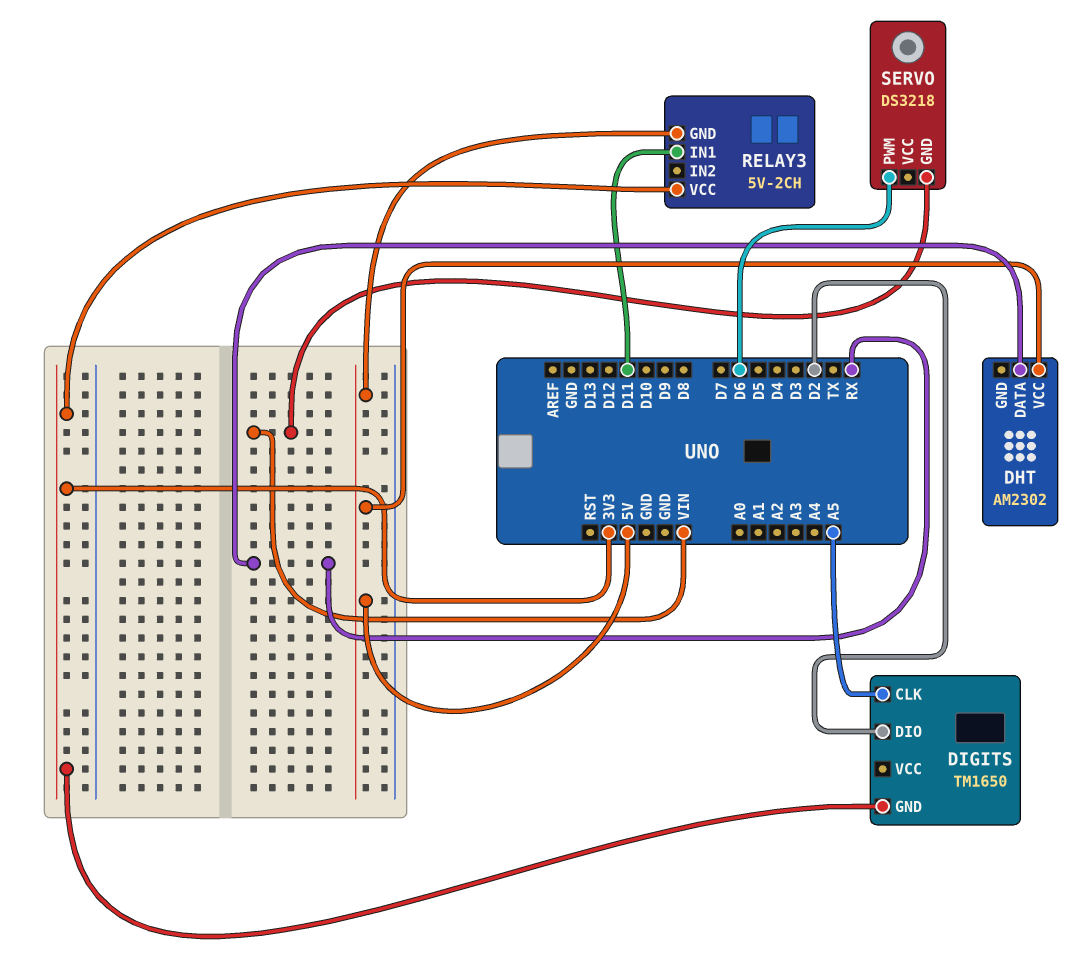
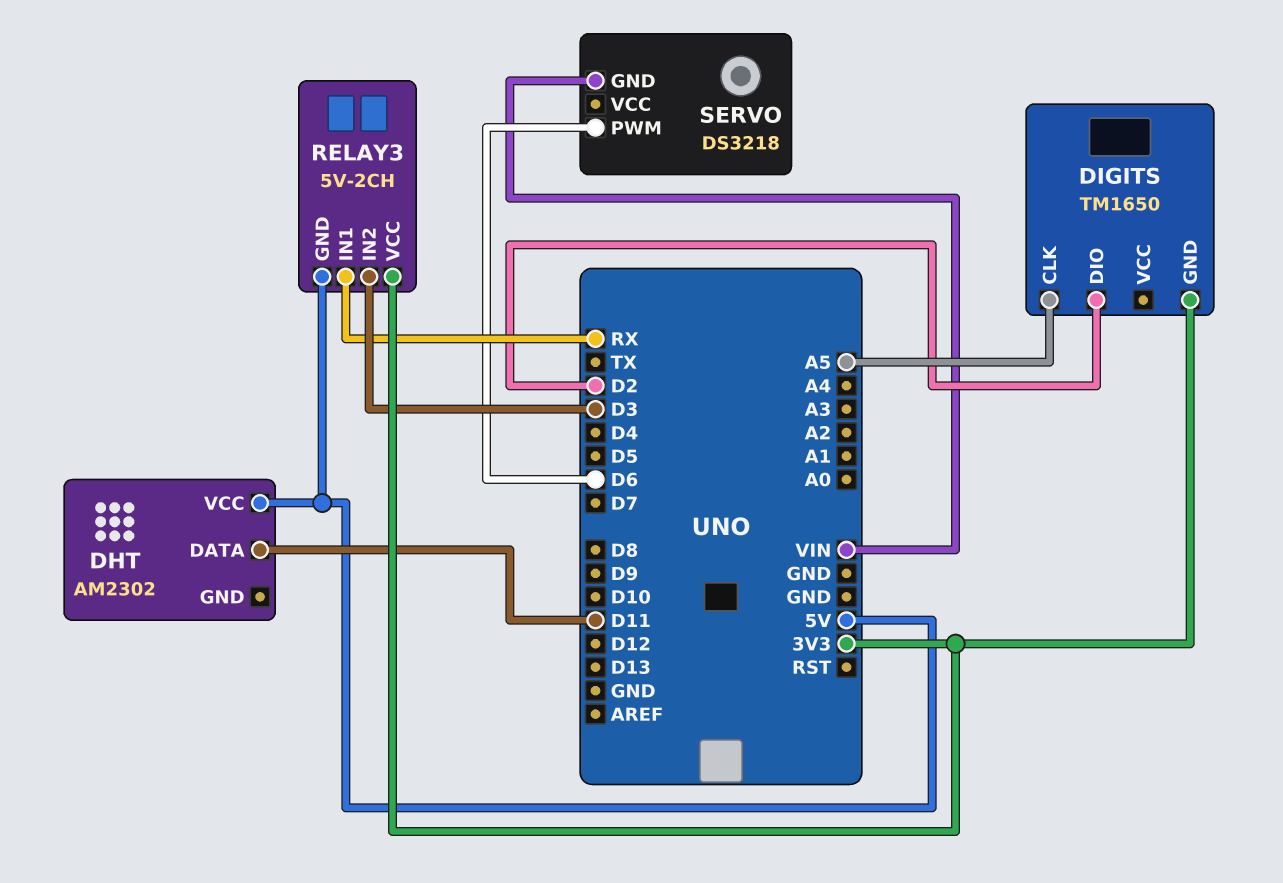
DHT pin DATA: RX -> D11
RELAY3 pin IN1: D11 -> RX
RELAY3 pin IN2: none -> D3

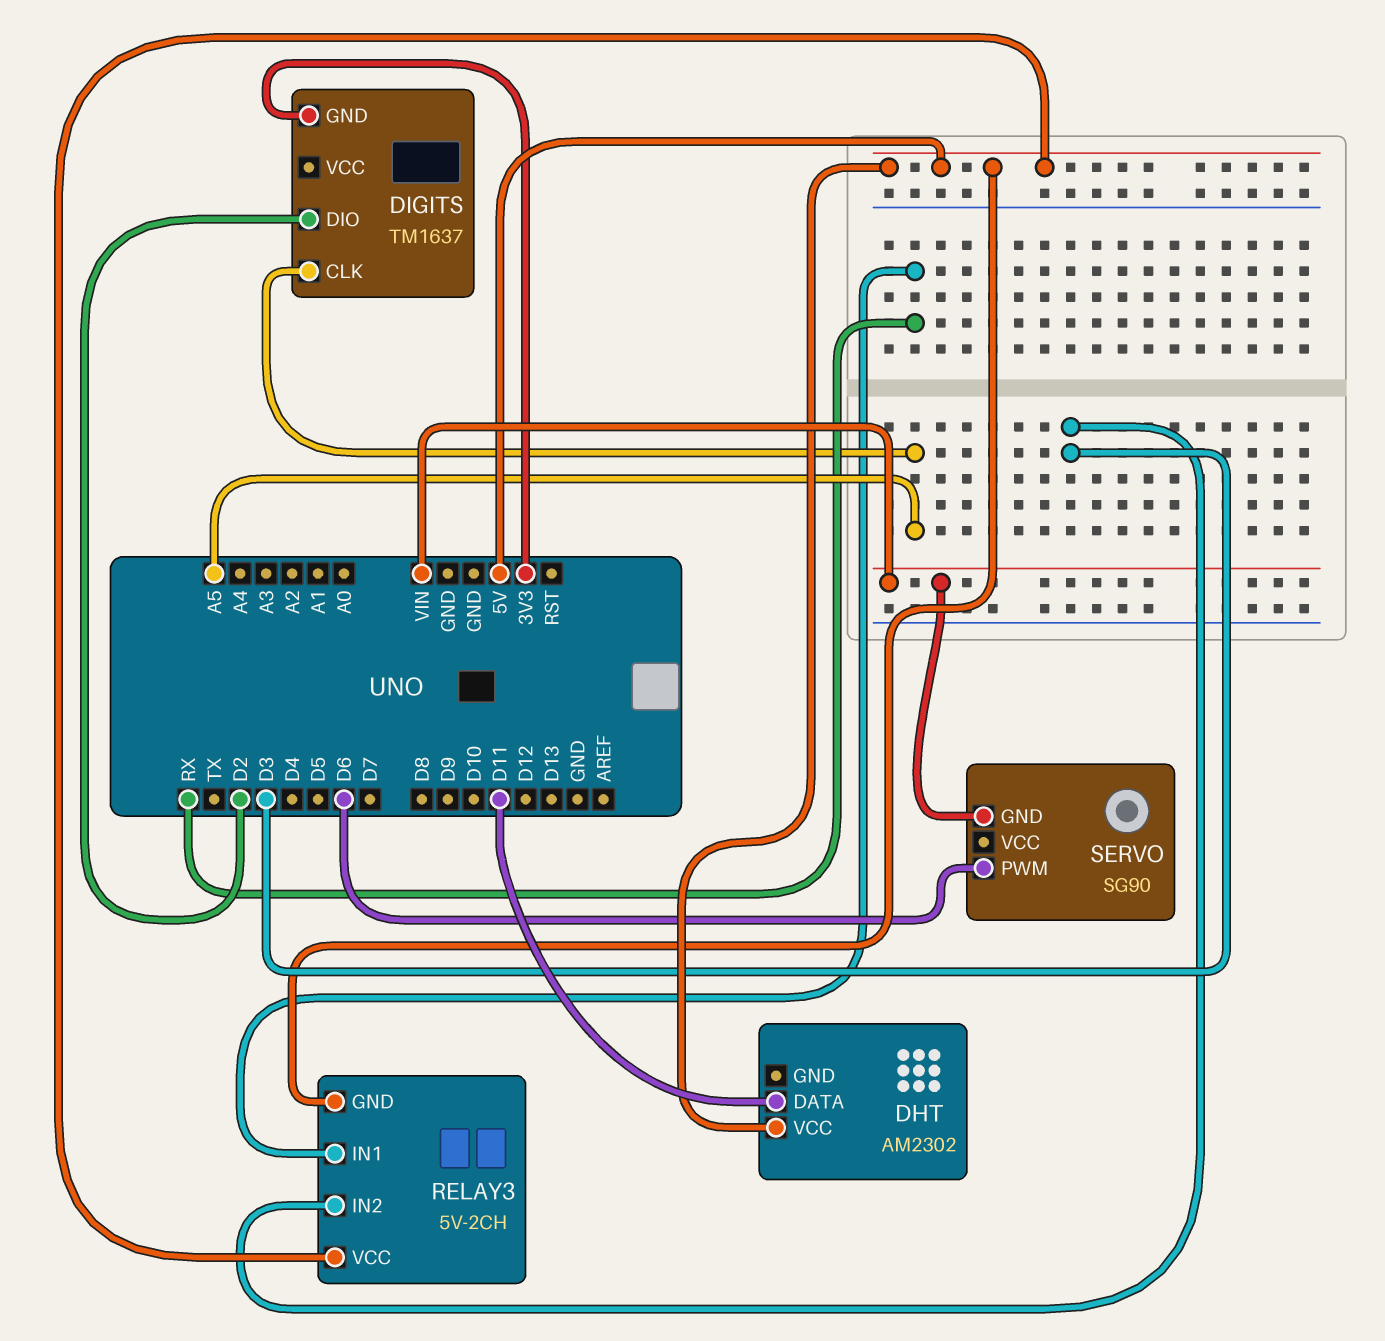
DIGITS: TM1650 -> TM1637
RELAY3 pin VCC: 3V3 -> 5V
SERVO: DS3218 -> SG90

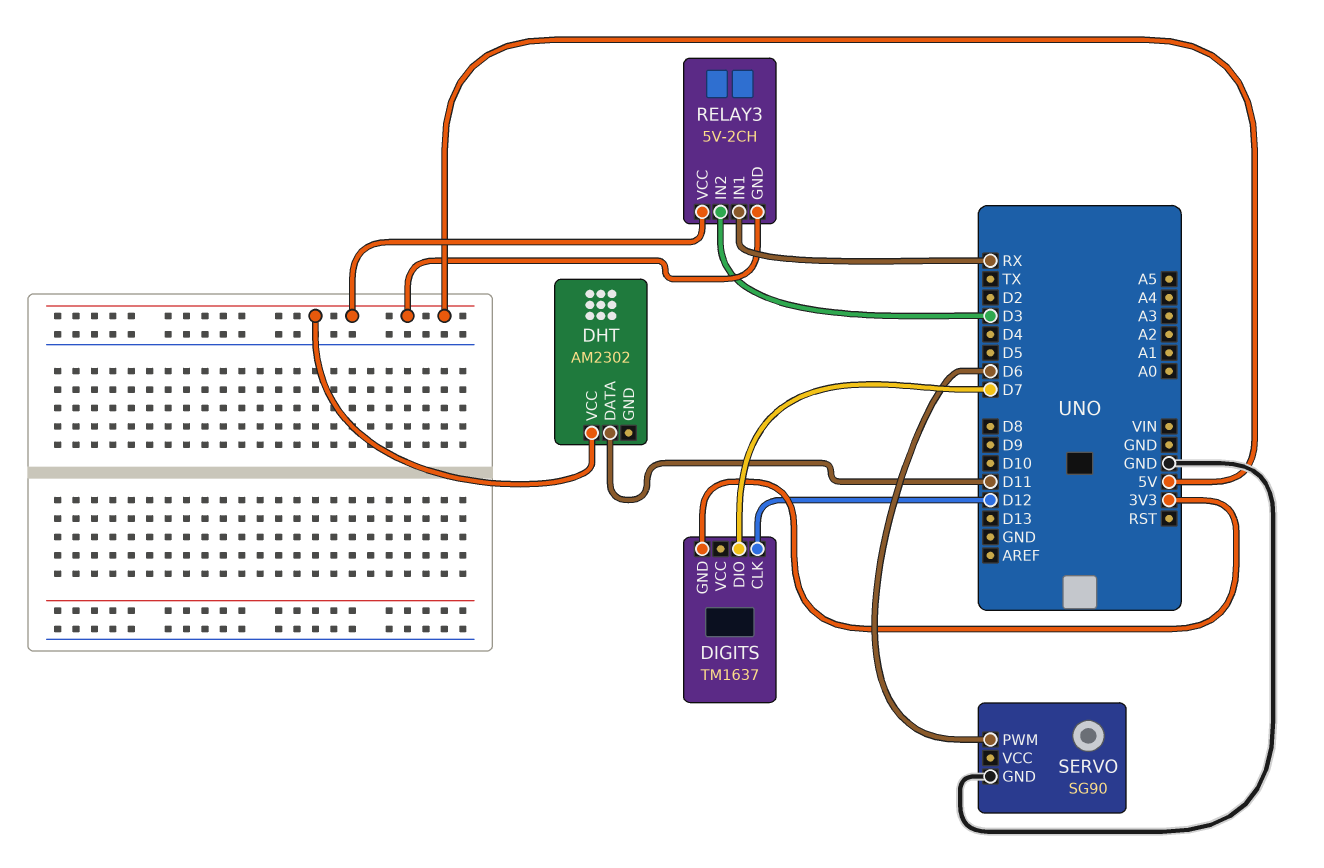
DIGITS pin CLK: A5 -> D12
DIGITS pin DIO: D2 -> D7
SERVO pin GND: VIN -> GND

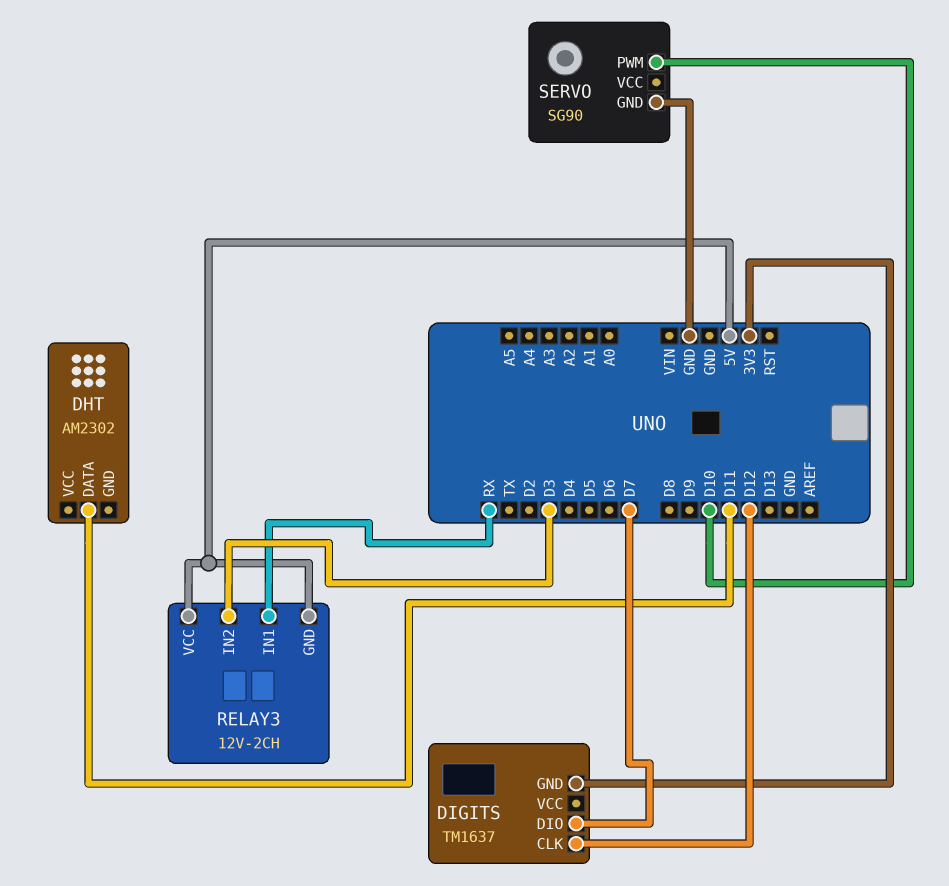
DHT pin VCC: 5V -> none
RELAY3: 5V-2CH -> 12V-2CH
SERVO pin PWM: D6 -> D10

